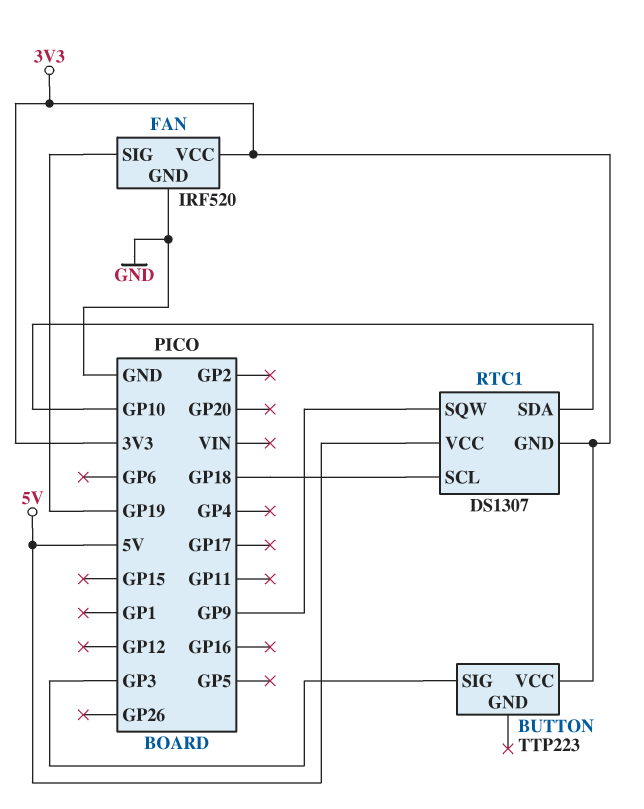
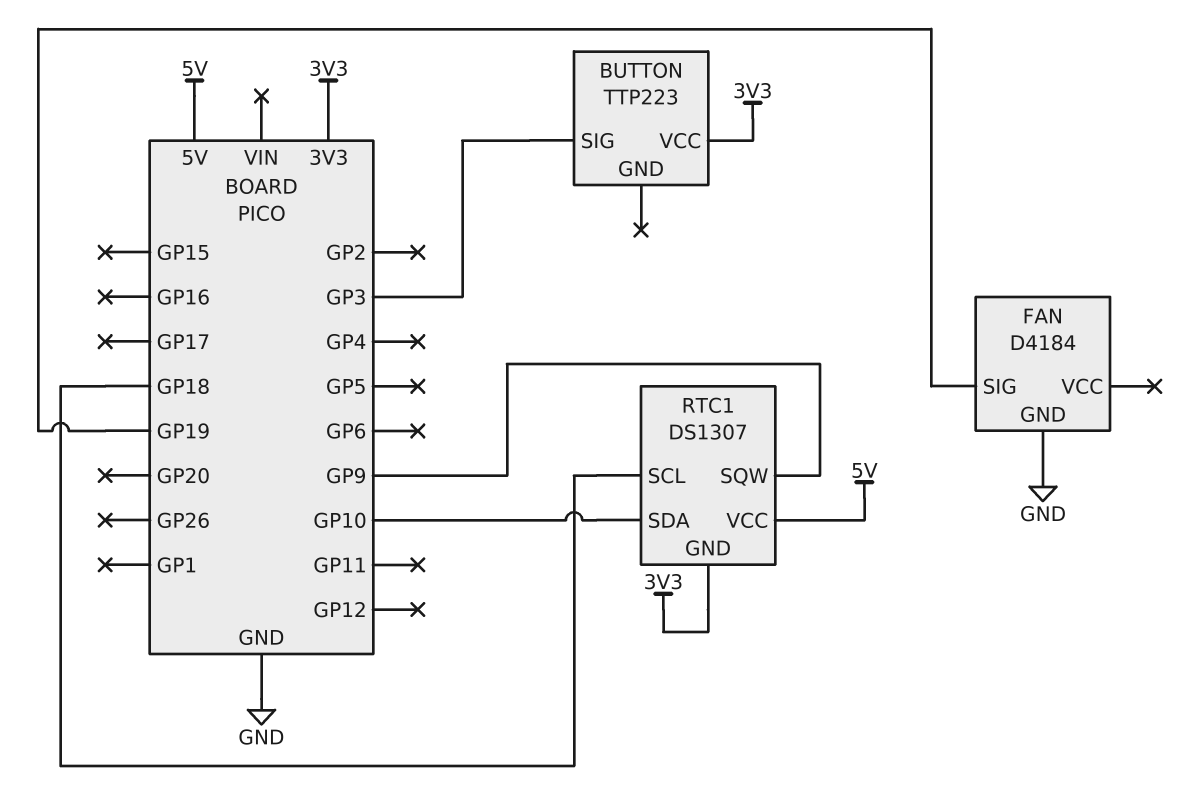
FAN: IRF520 -> D4184
FAN pin VCC: 3V3 -> none

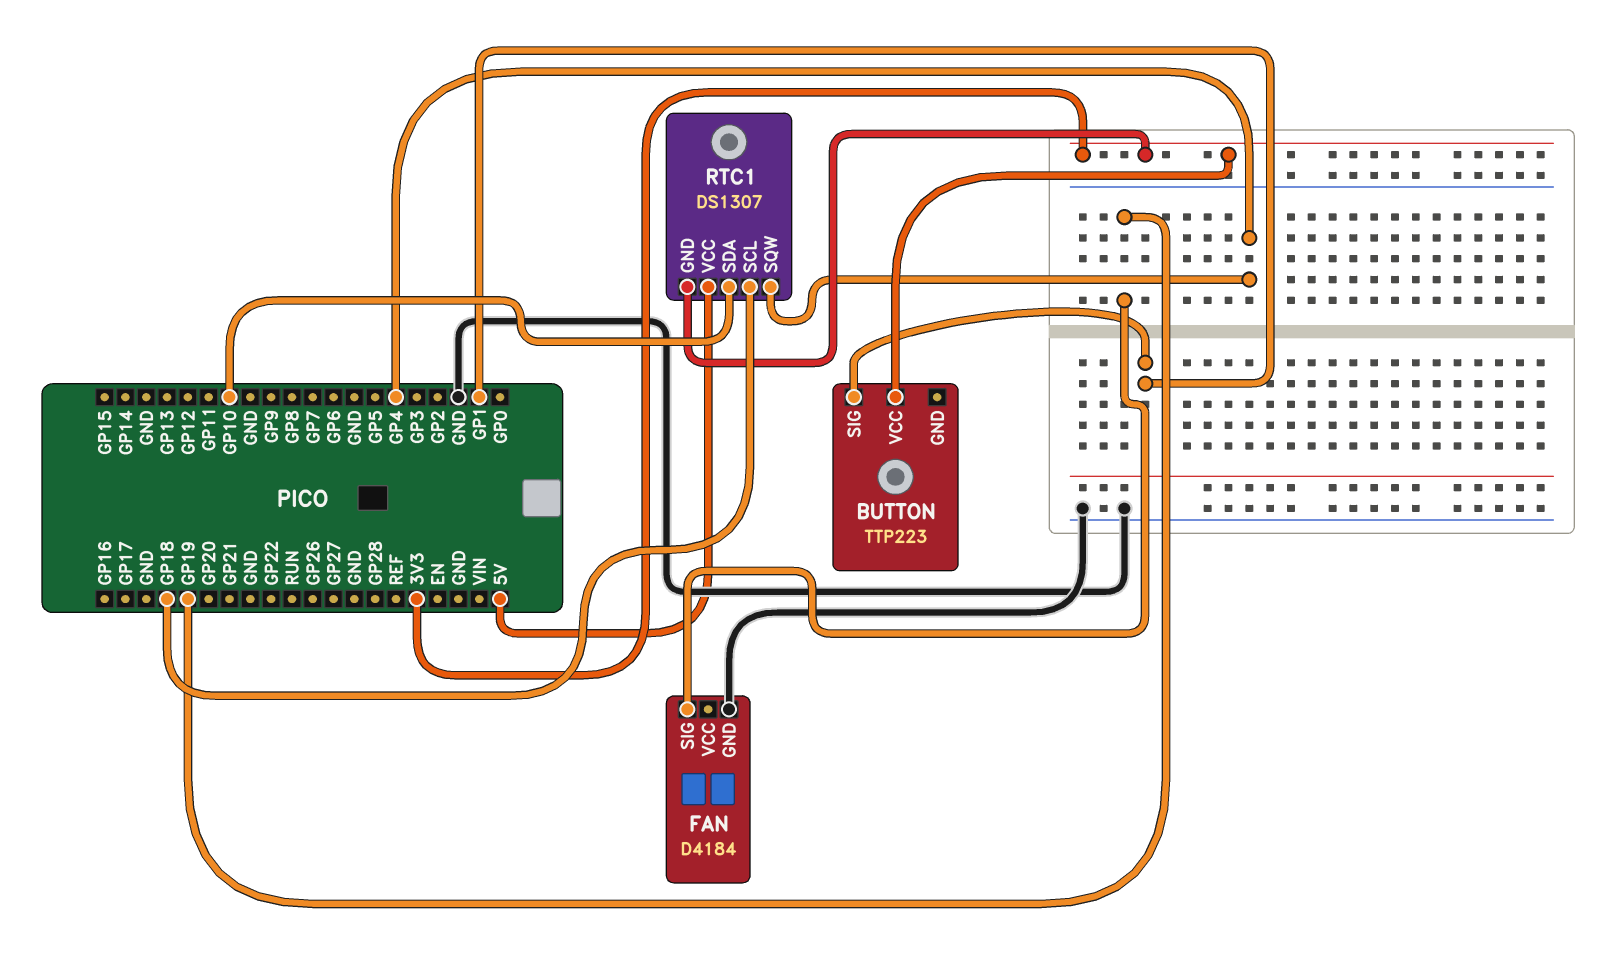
BUTTON pin SIG: GP3 -> GP1
RTC1 pin SQW: GP9 -> GP4

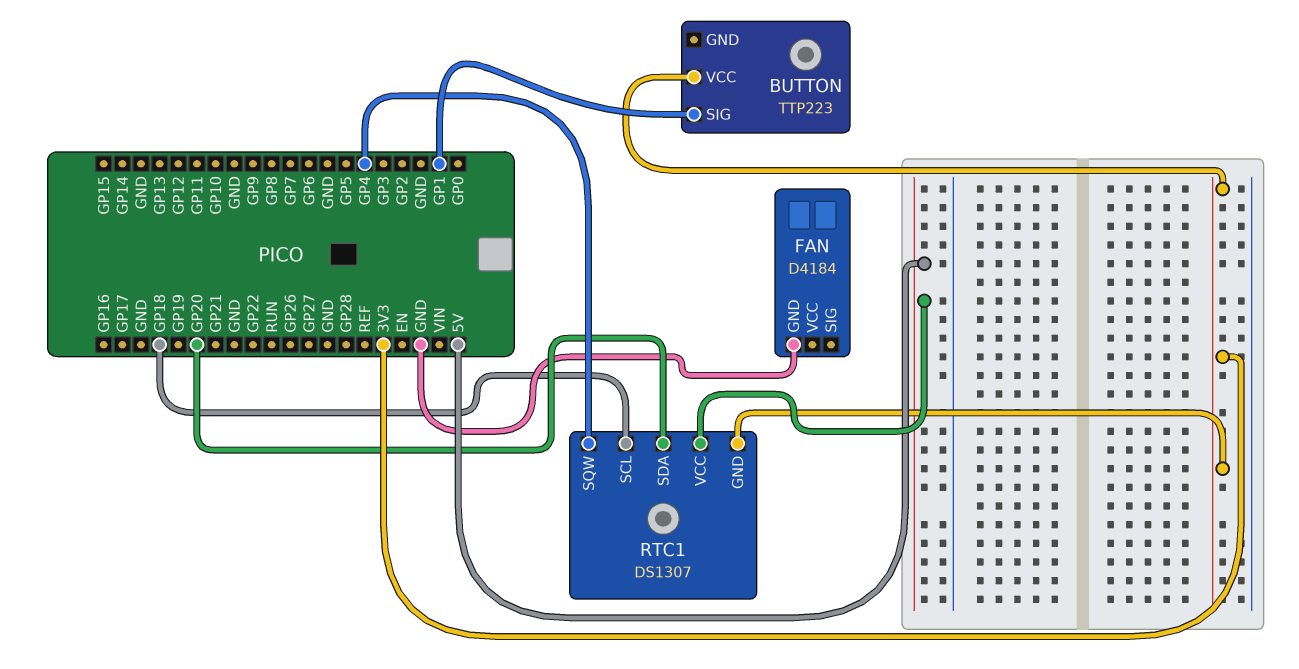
FAN pin SIG: GP19 -> none
RTC1 pin SDA: GP10 -> GP20

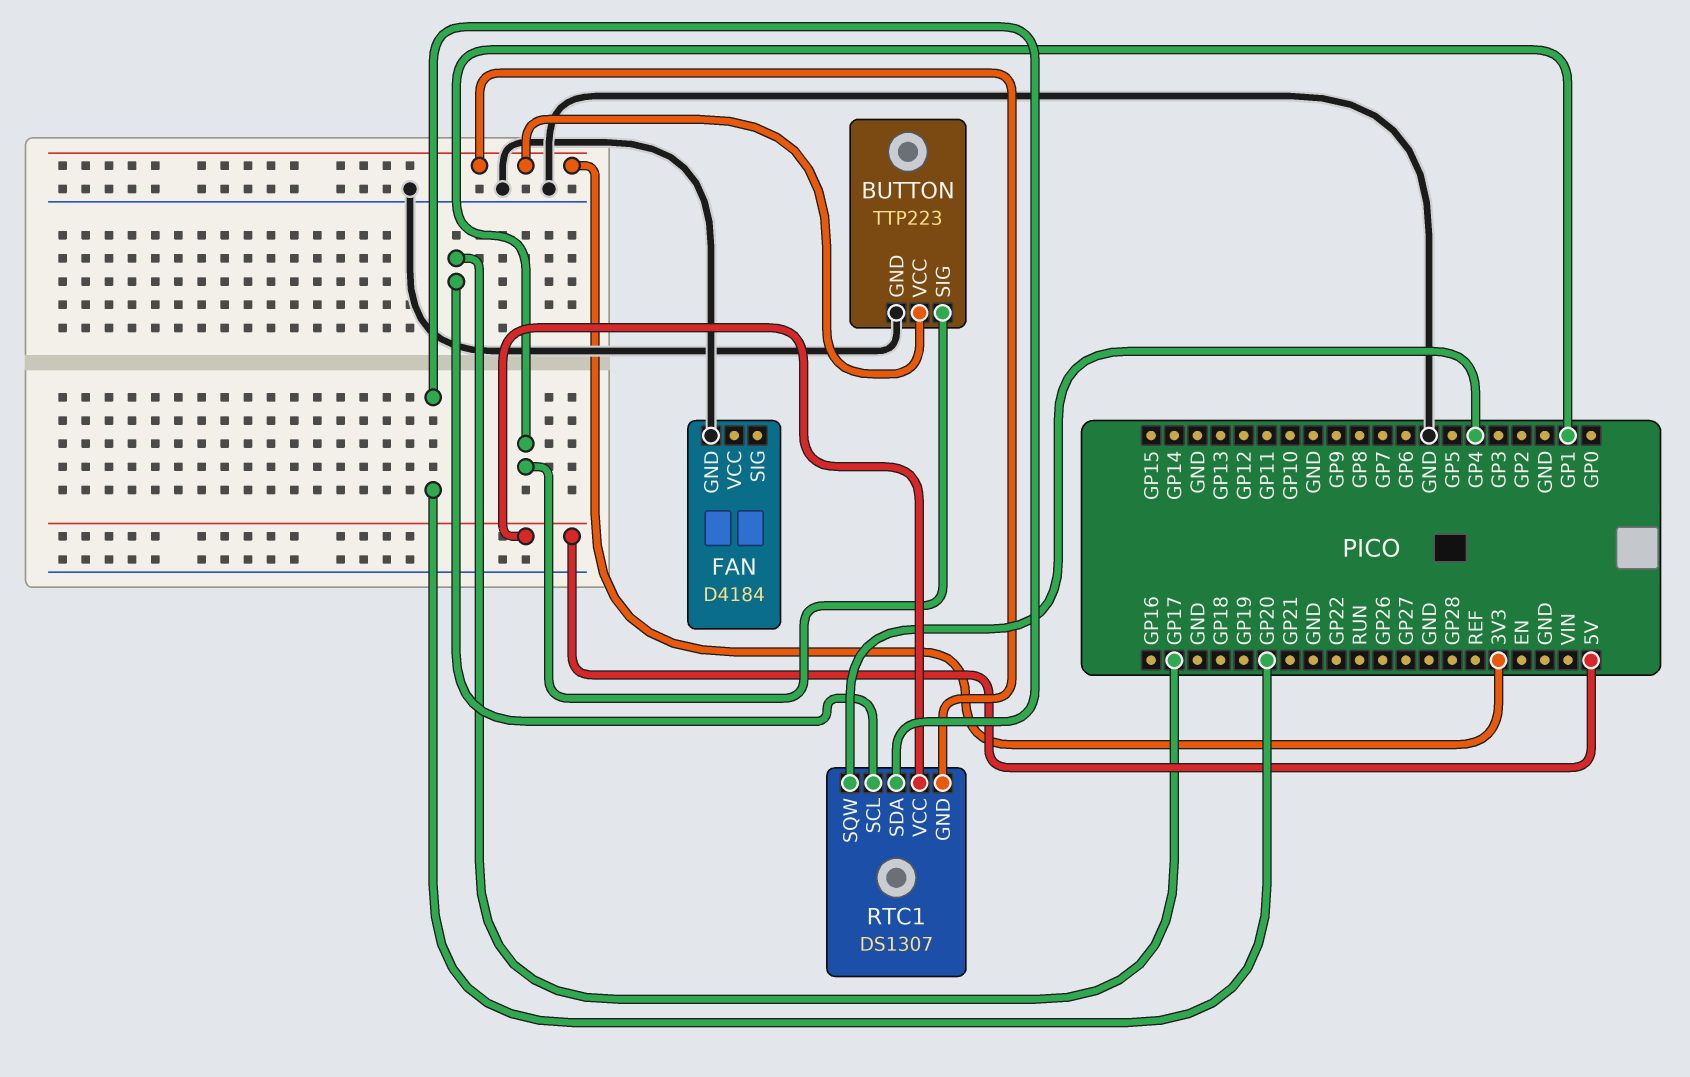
BUTTON pin GND: none -> GND
RTC1 pin SCL: GP18 -> GP17

